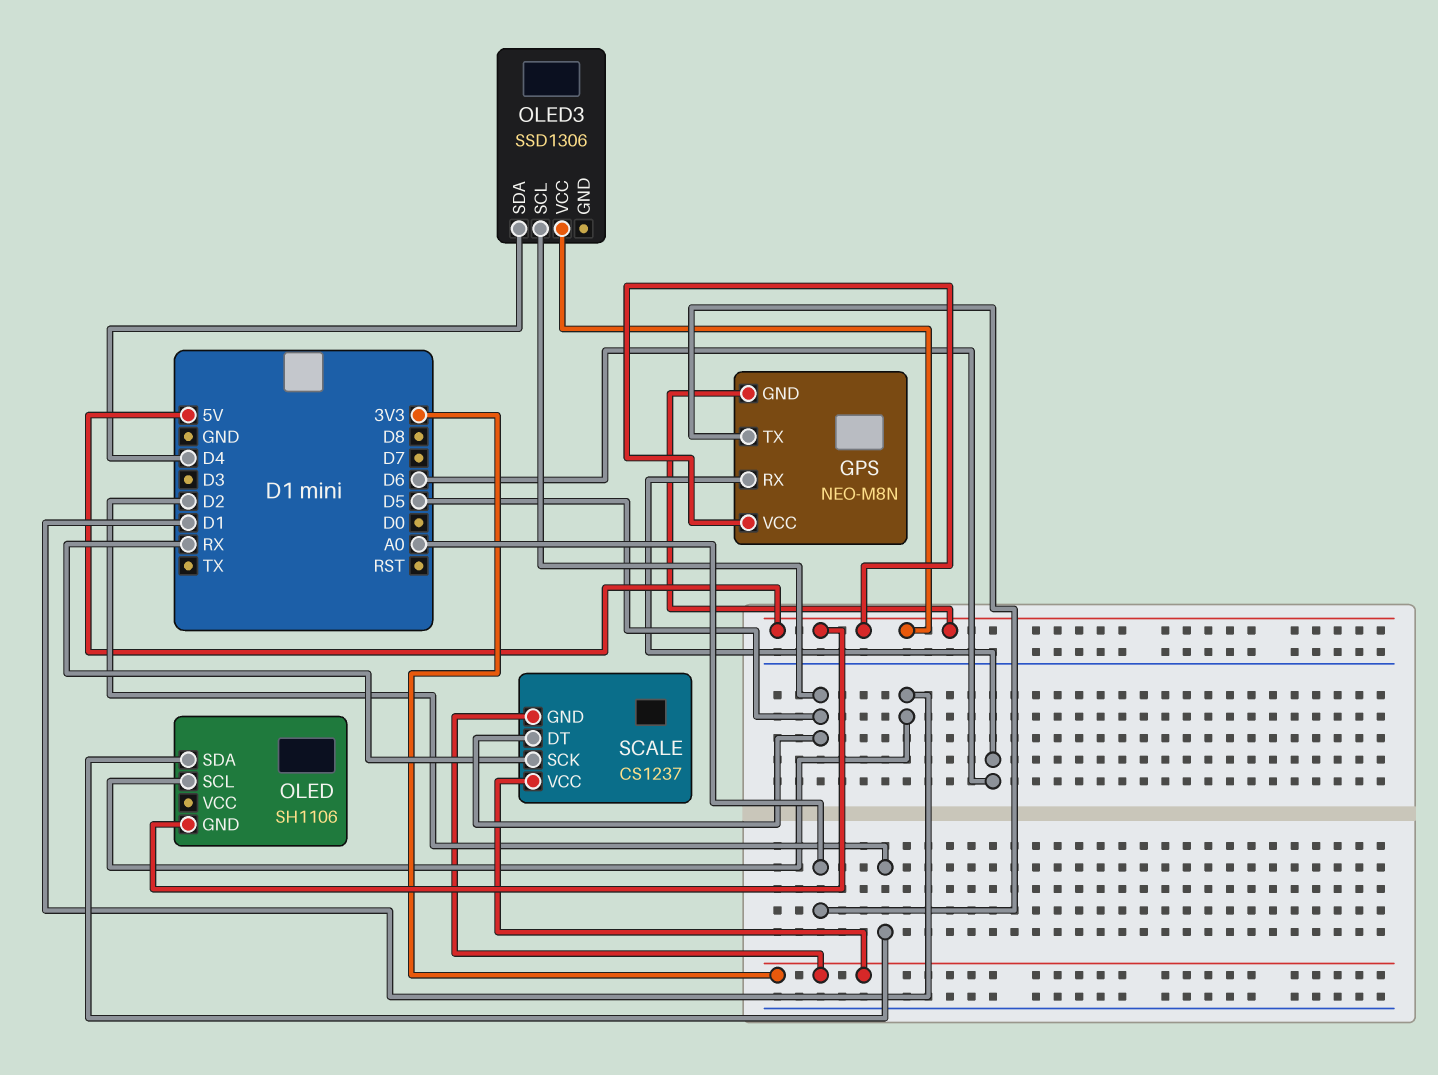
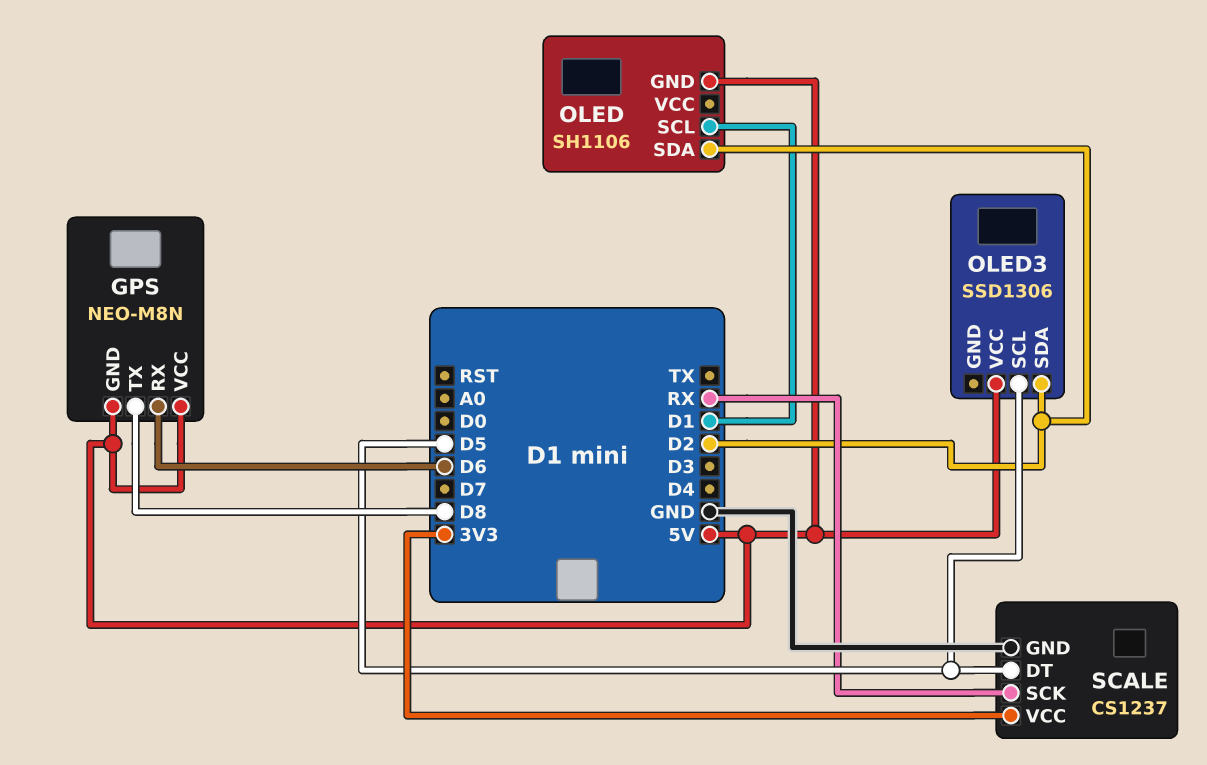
GPS pin TX: A0 -> D8
OLED3 pin SDA: D4 -> D2
SCALE pin GND: 3V3 -> GND

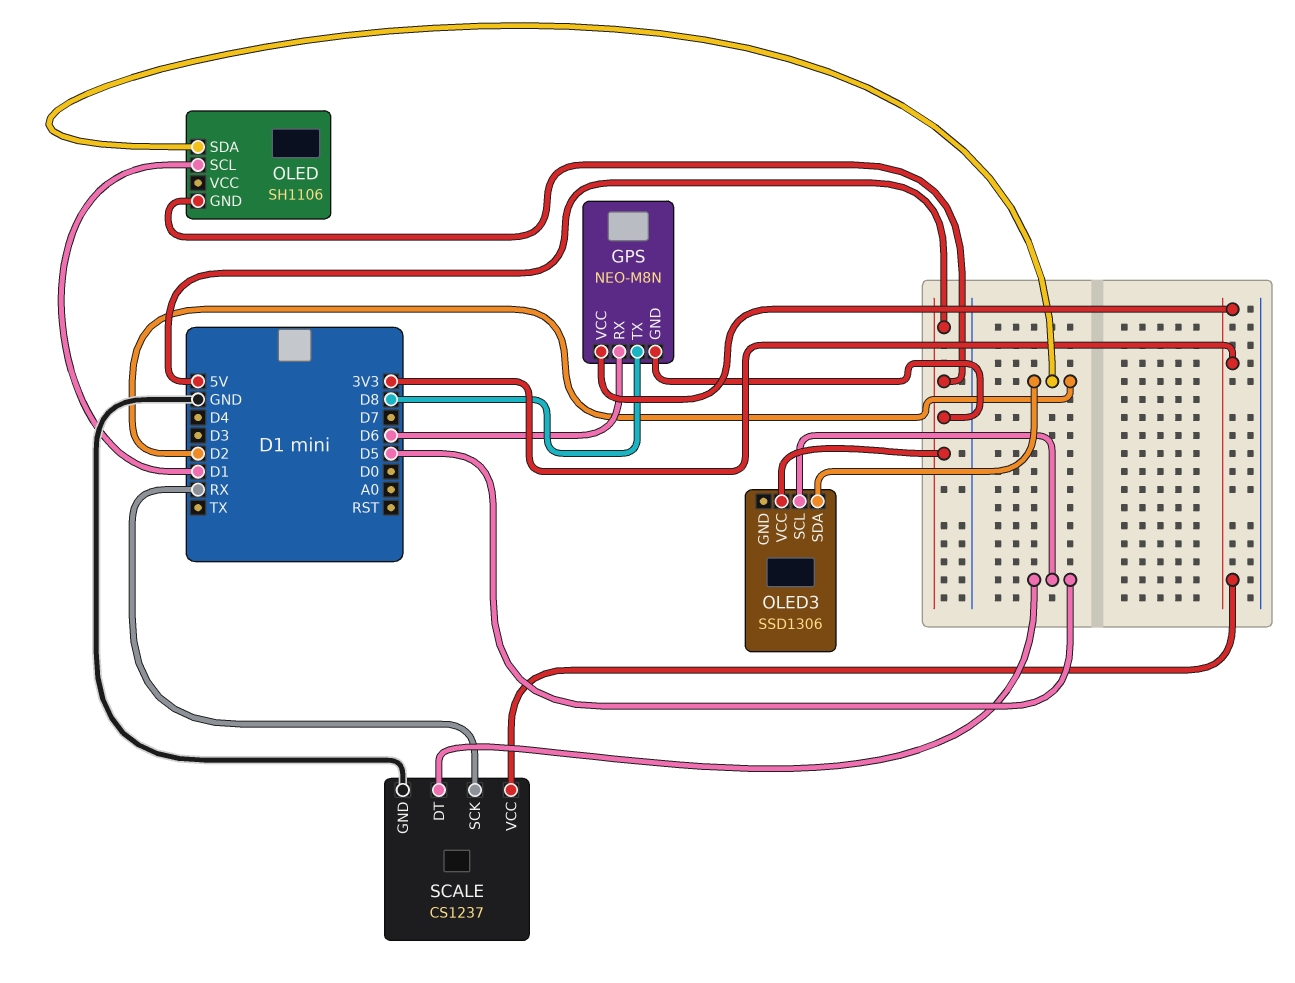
GPS pin VCC: 5V -> 3V3

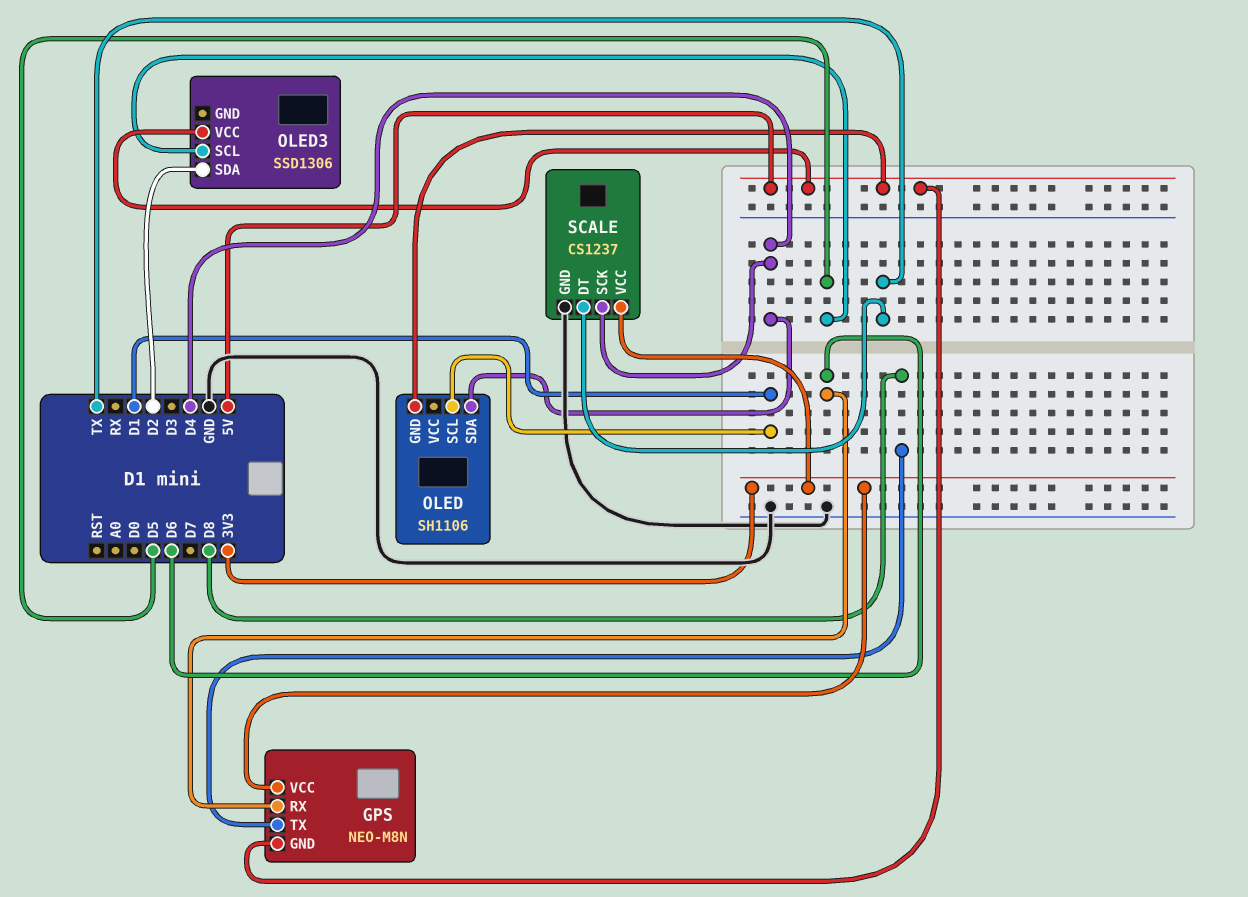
OLED pin SDA: D2 -> D4
SCALE pin DT: D5 -> TX
SCALE pin SCK: RX -> D4

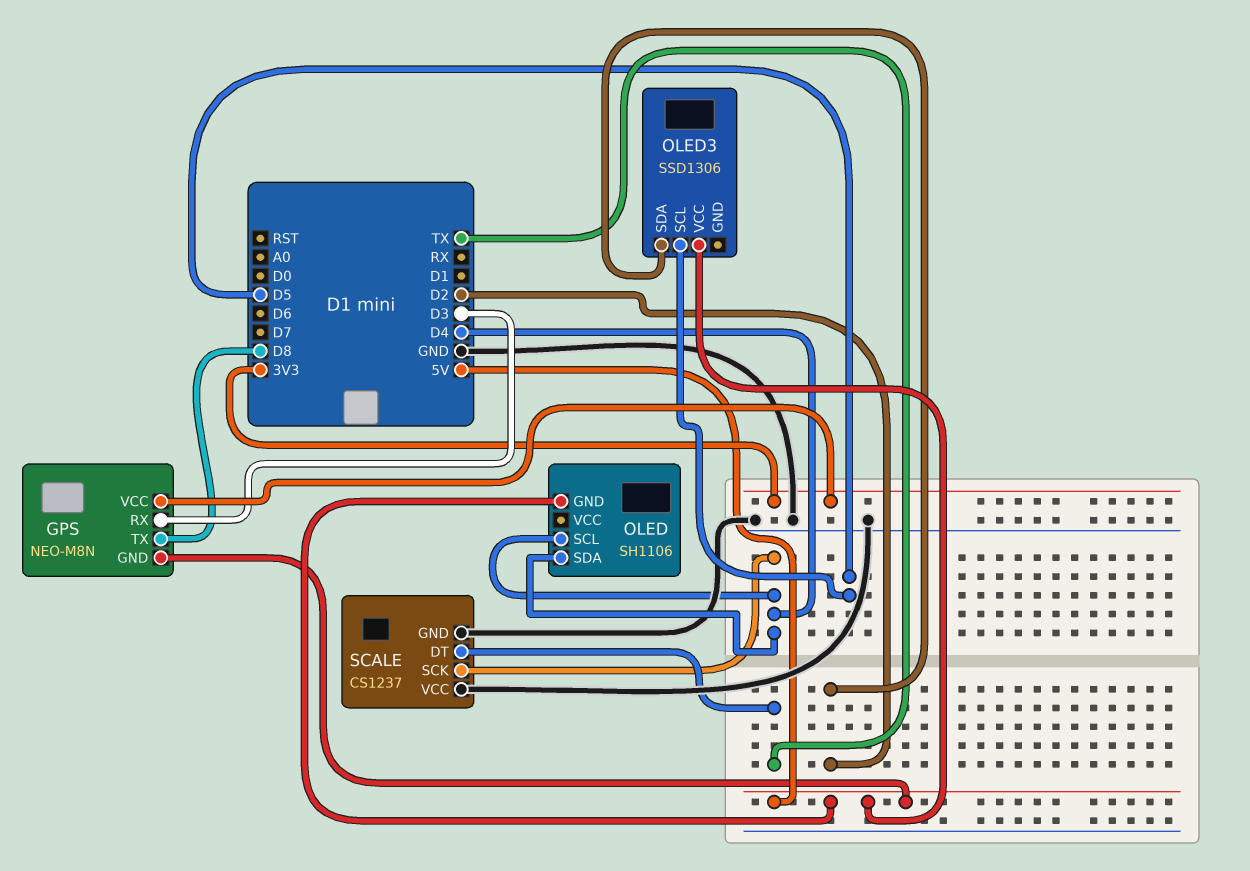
GPS pin RX: D6 -> D3
OLED pin SCL: D1 -> D4
SCALE pin VCC: 3V3 -> GND

